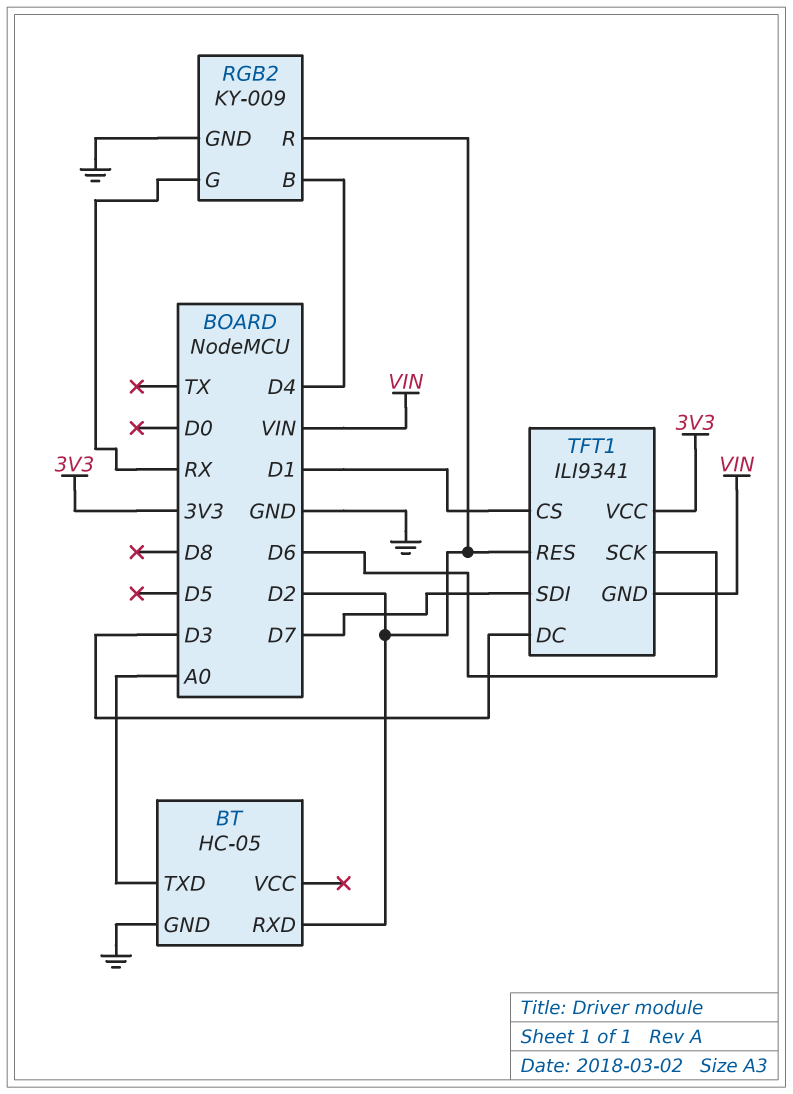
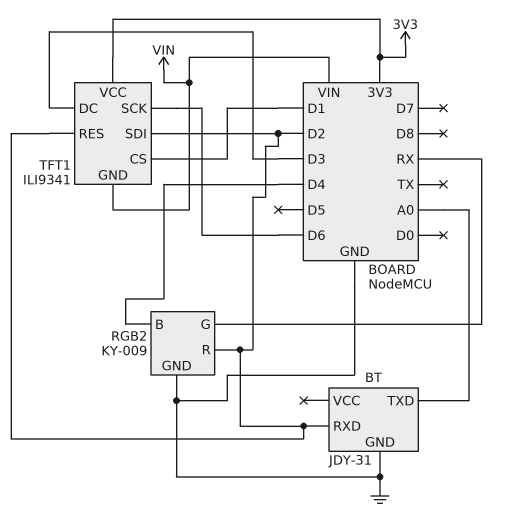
BT: HC-05 -> JDY-31
TFT1 pin SDI: D7 -> D2

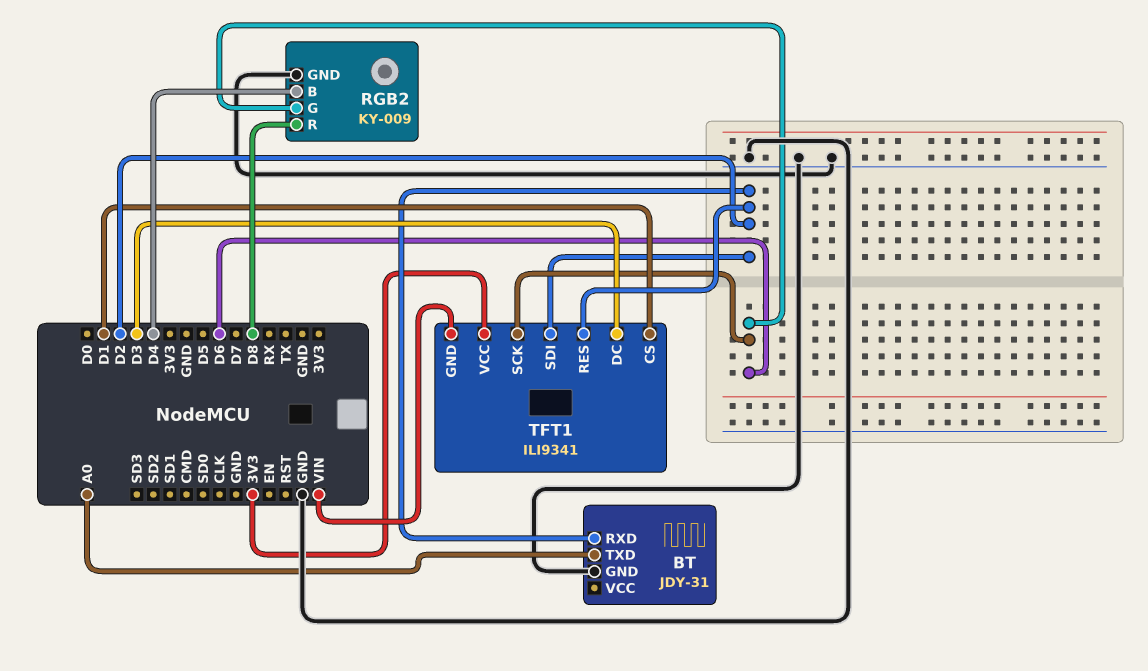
RGB2 pin G: RX -> D6
RGB2 pin R: D2 -> D8

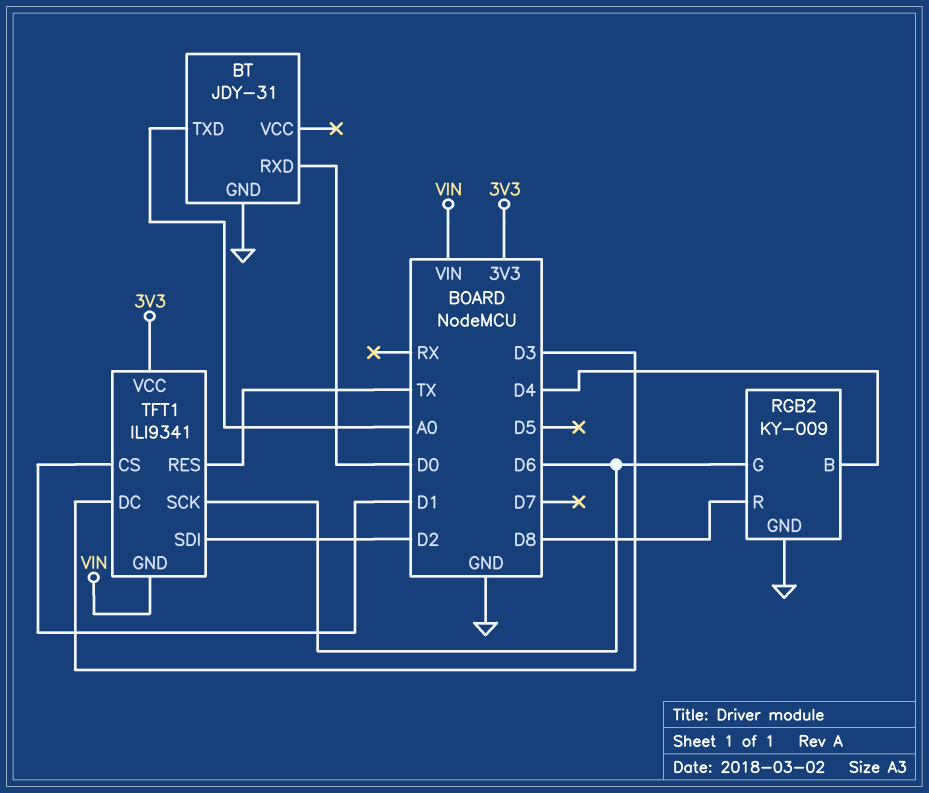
BT pin RXD: D2 -> D0
TFT1 pin RES: D2 -> TX

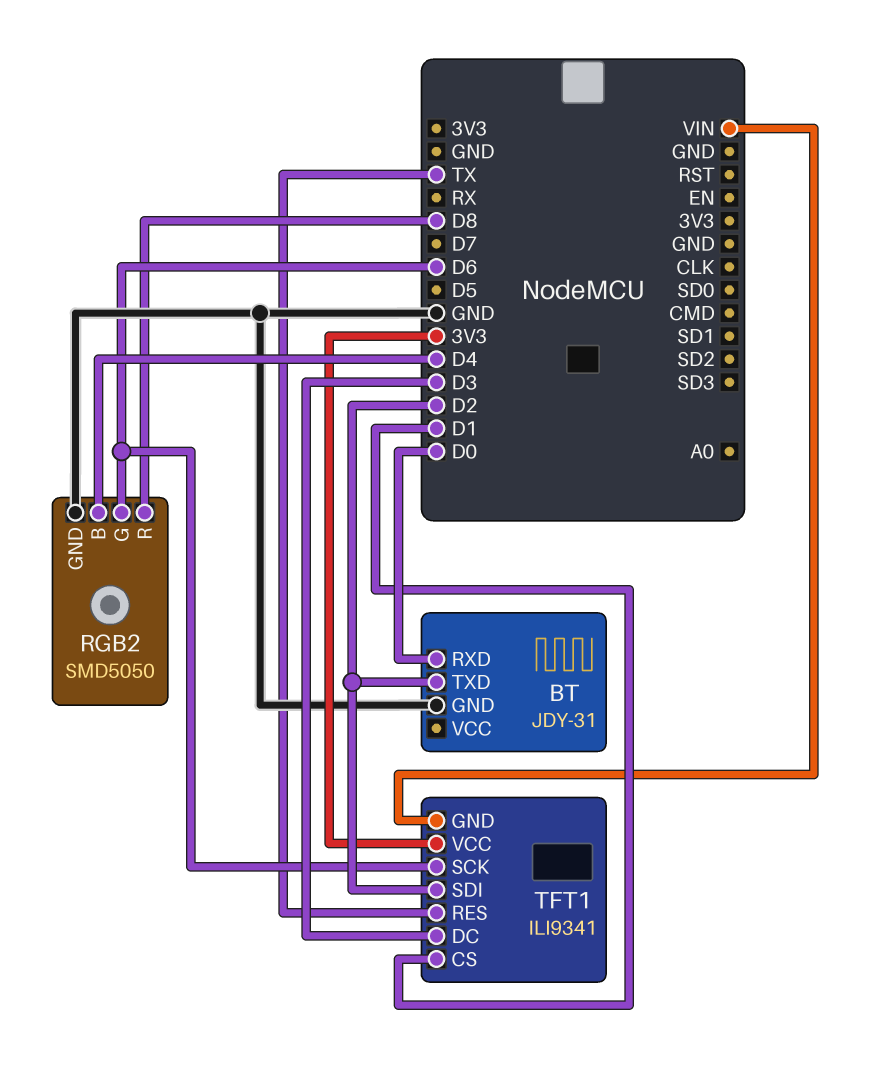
BT pin TXD: A0 -> D2
RGB2: KY-009 -> SMD5050

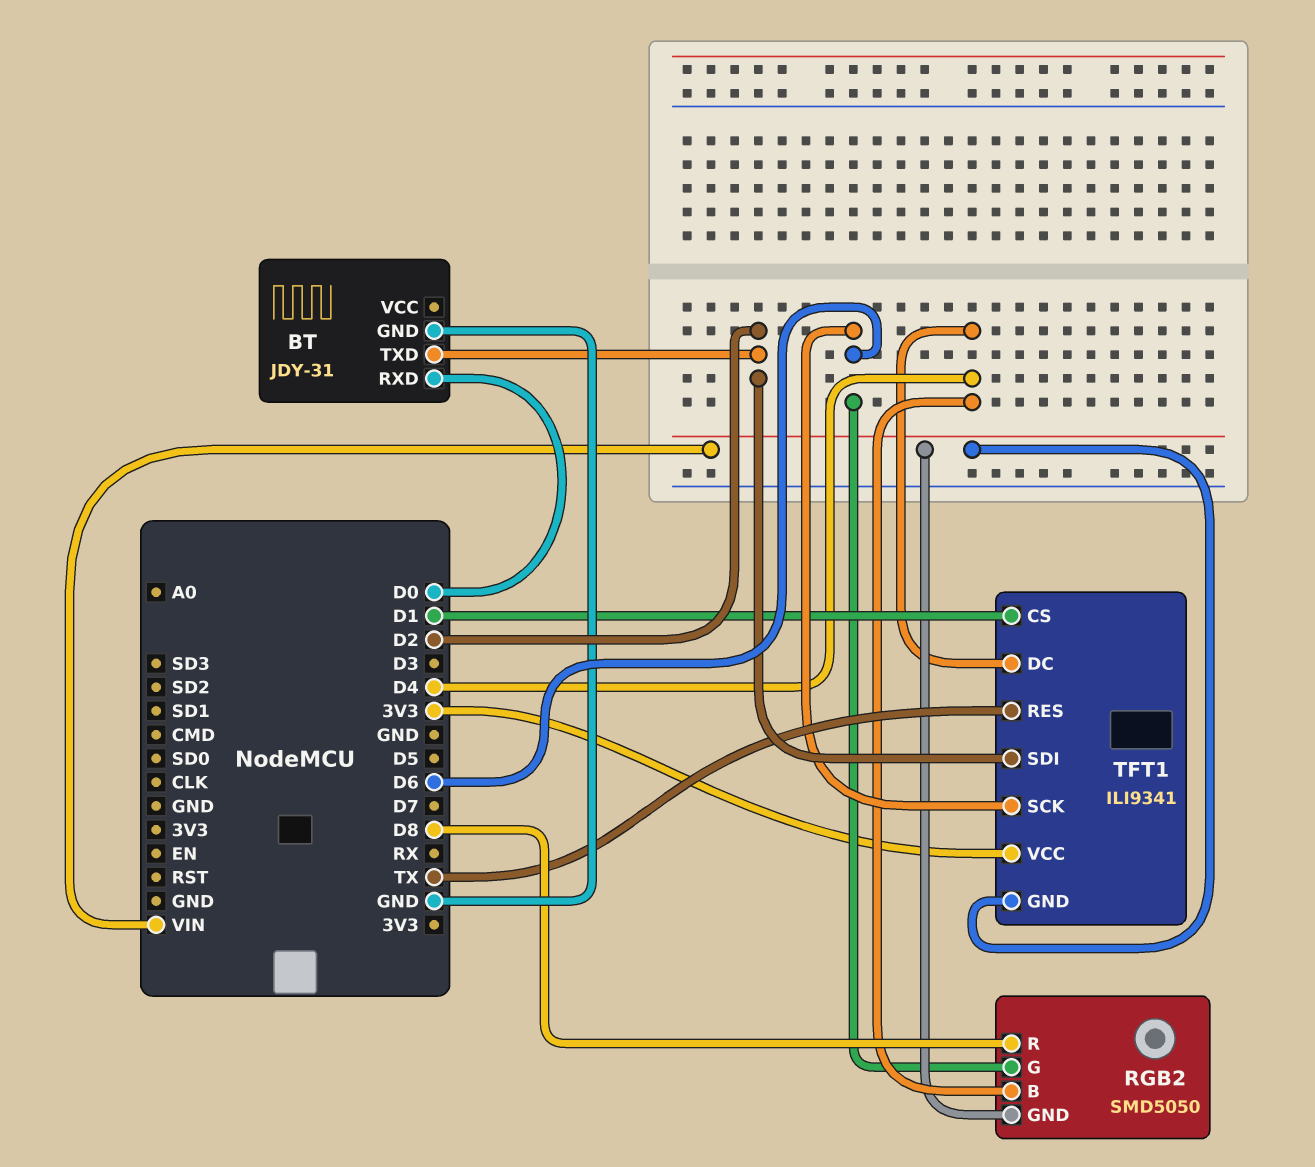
RGB2 pin GND: GND -> VIN
TFT1 pin DC: D3 -> D4

